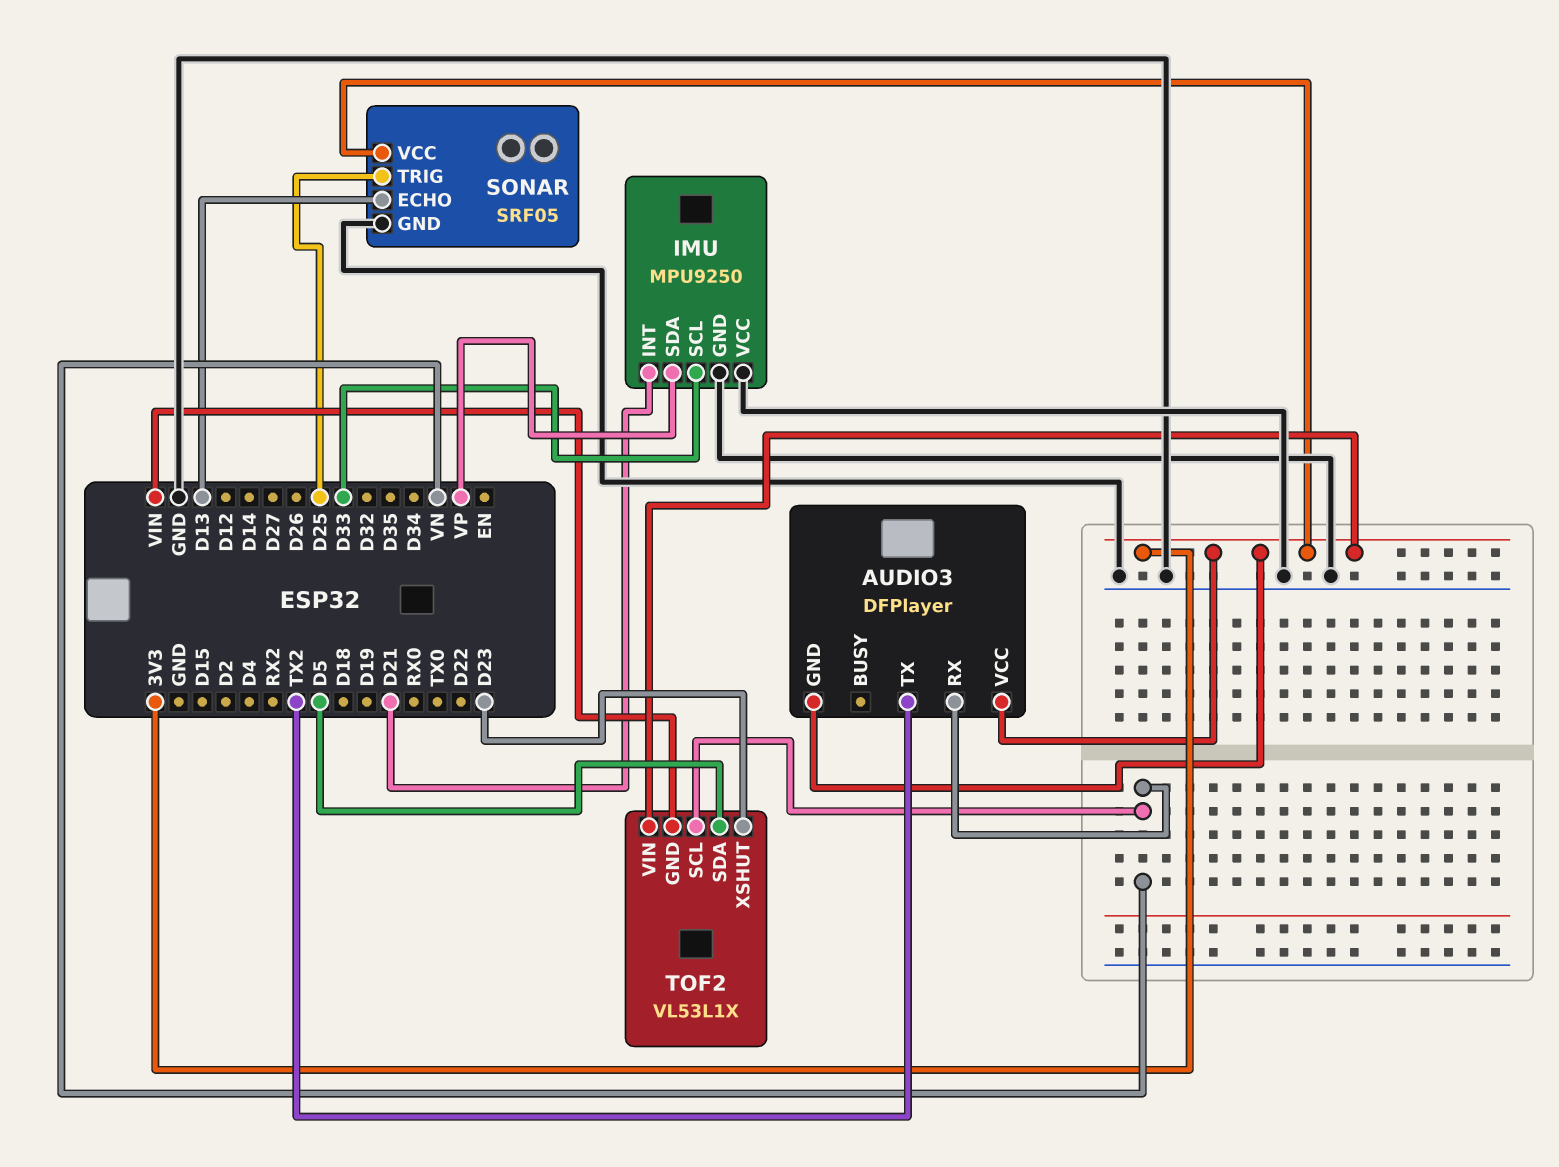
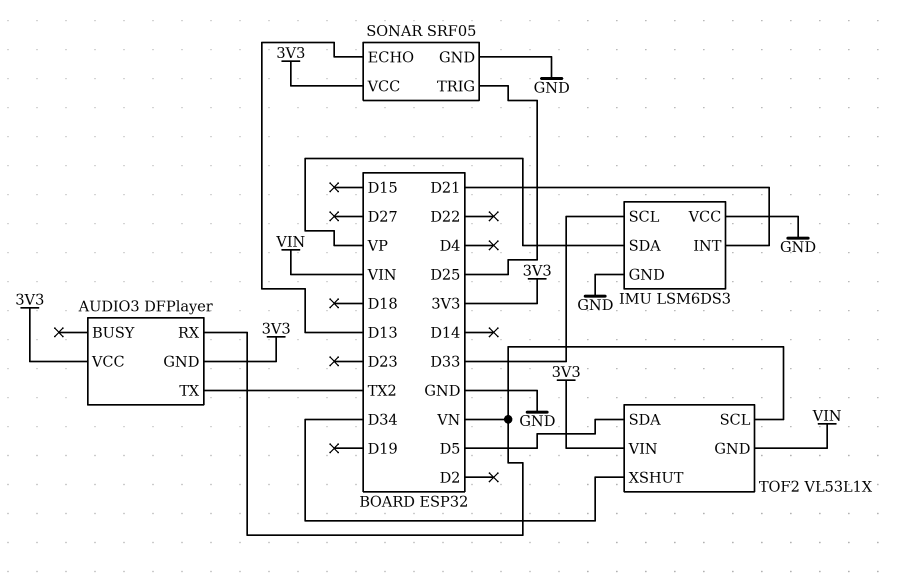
IMU: MPU9250 -> LSM6DS3
TOF2 pin XSHUT: D23 -> D34

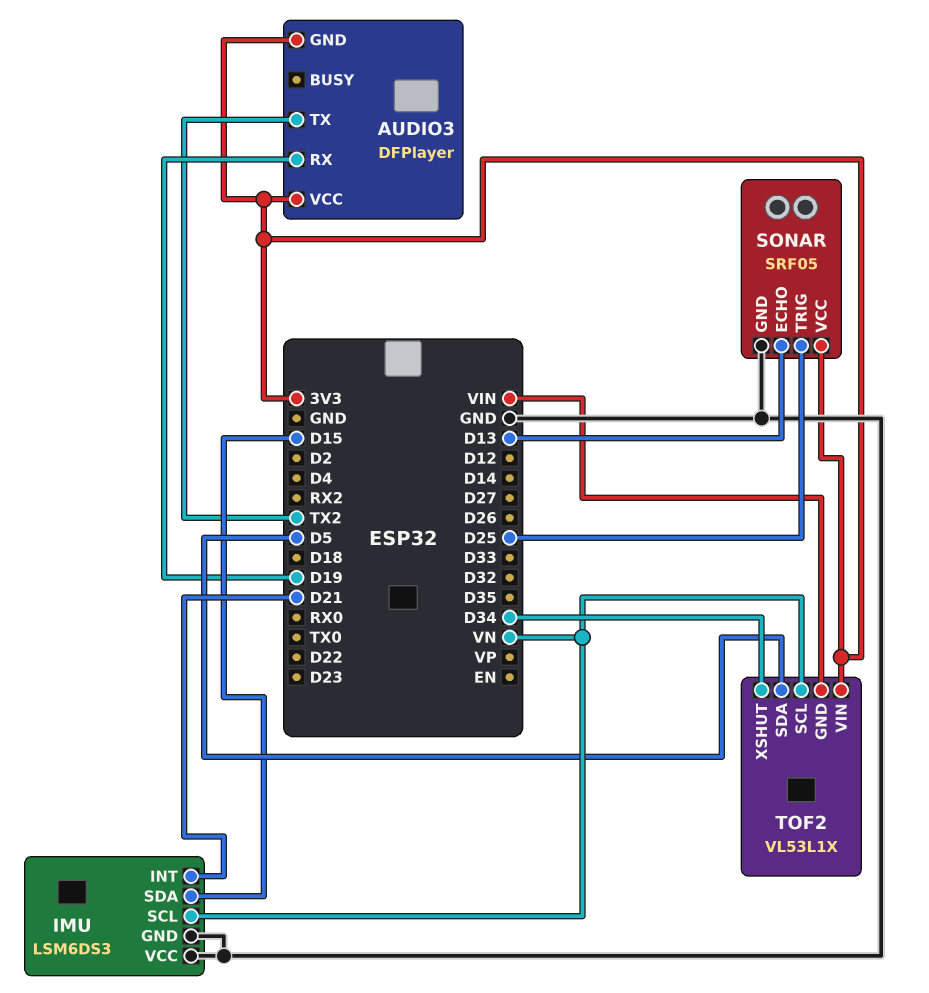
AUDIO3 pin RX: VN -> D19
IMU pin SCL: D33 -> VN
IMU pin SDA: VP -> D15

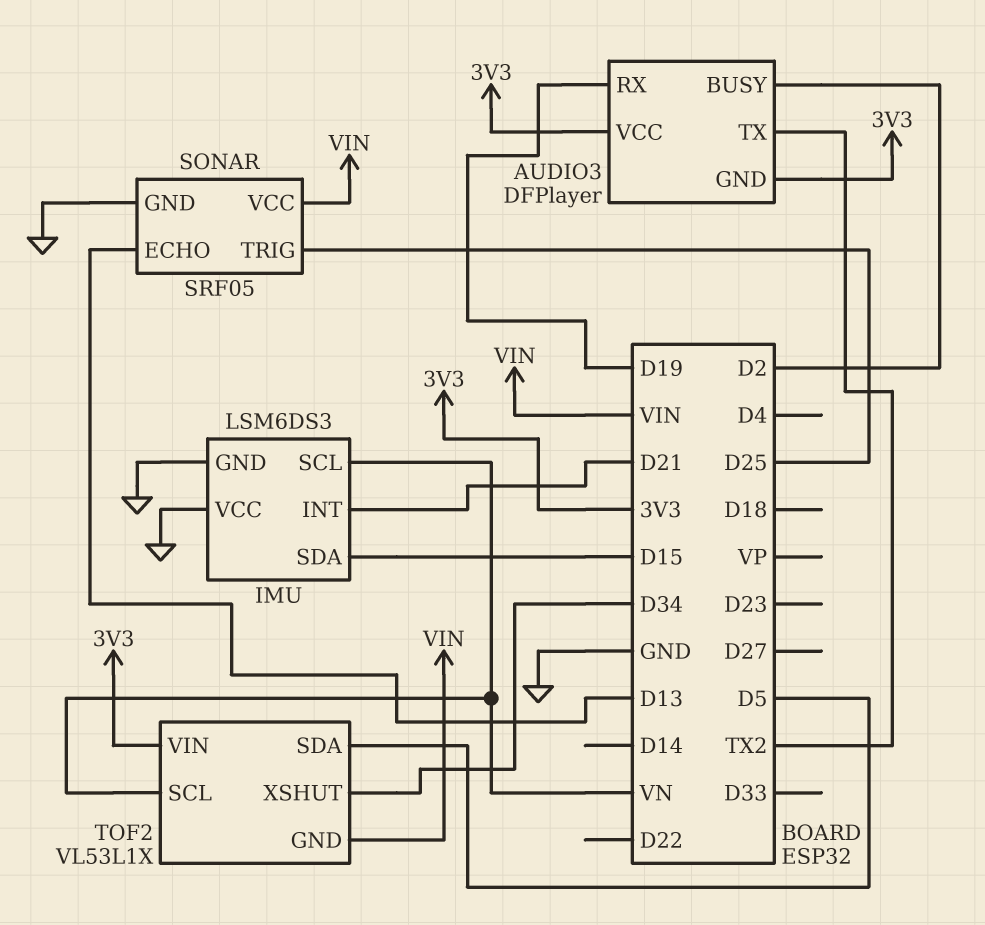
AUDIO3 pin BUSY: none -> D2
SONAR pin VCC: 3V3 -> VIN

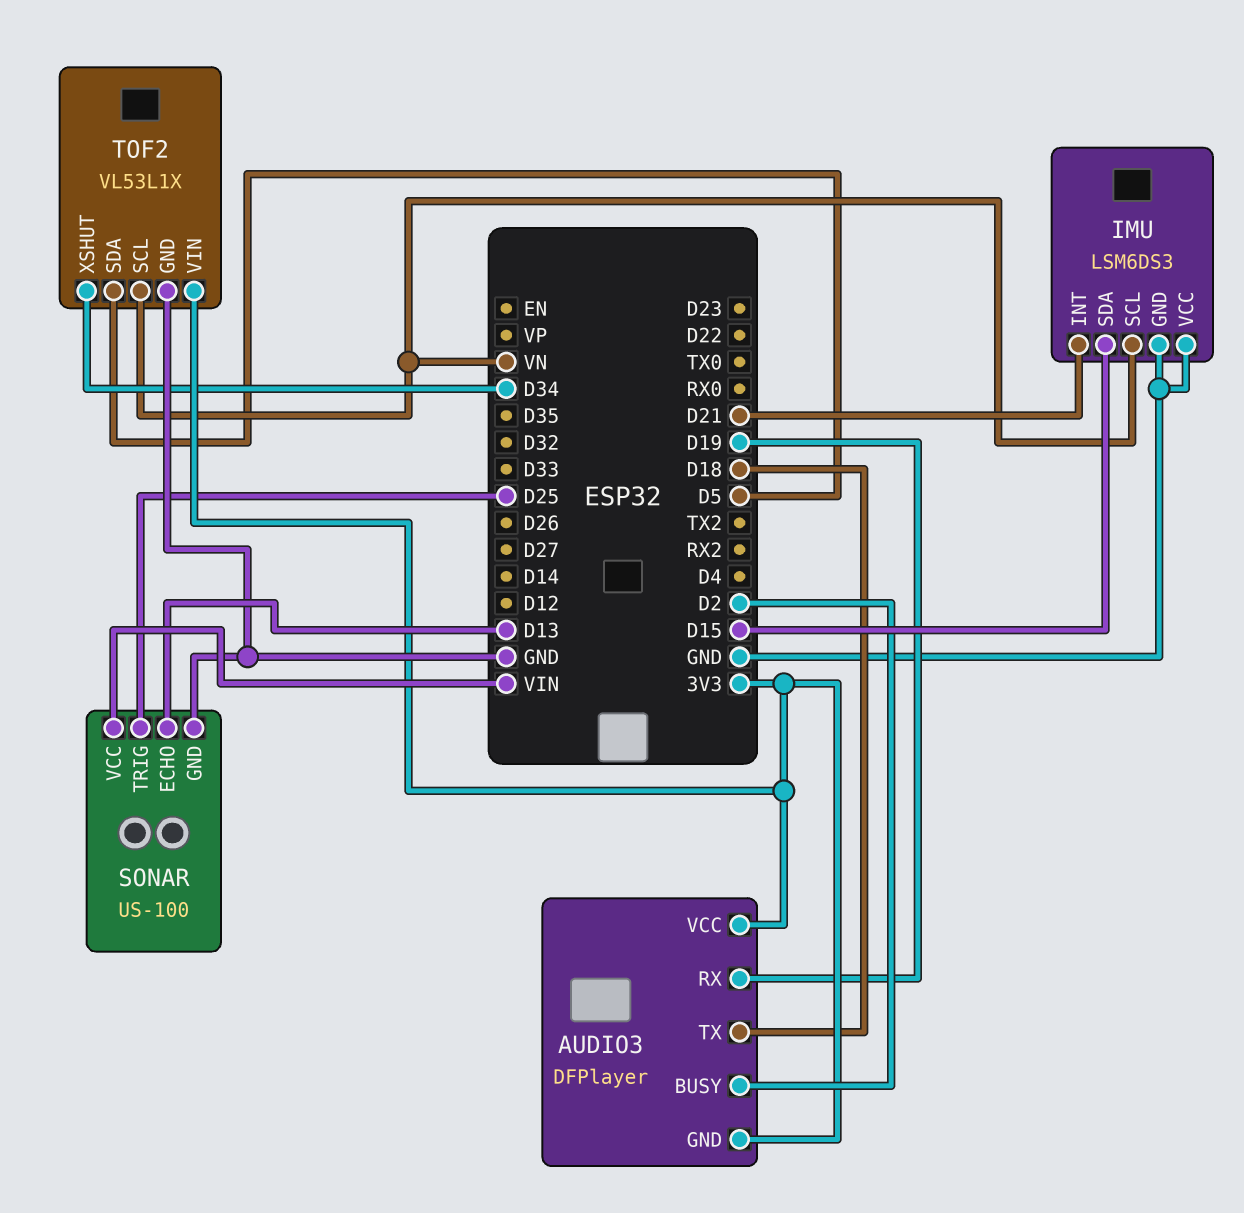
AUDIO3 pin TX: TX2 -> D18
SONAR: SRF05 -> US-100
TOF2 pin GND: VIN -> GND

